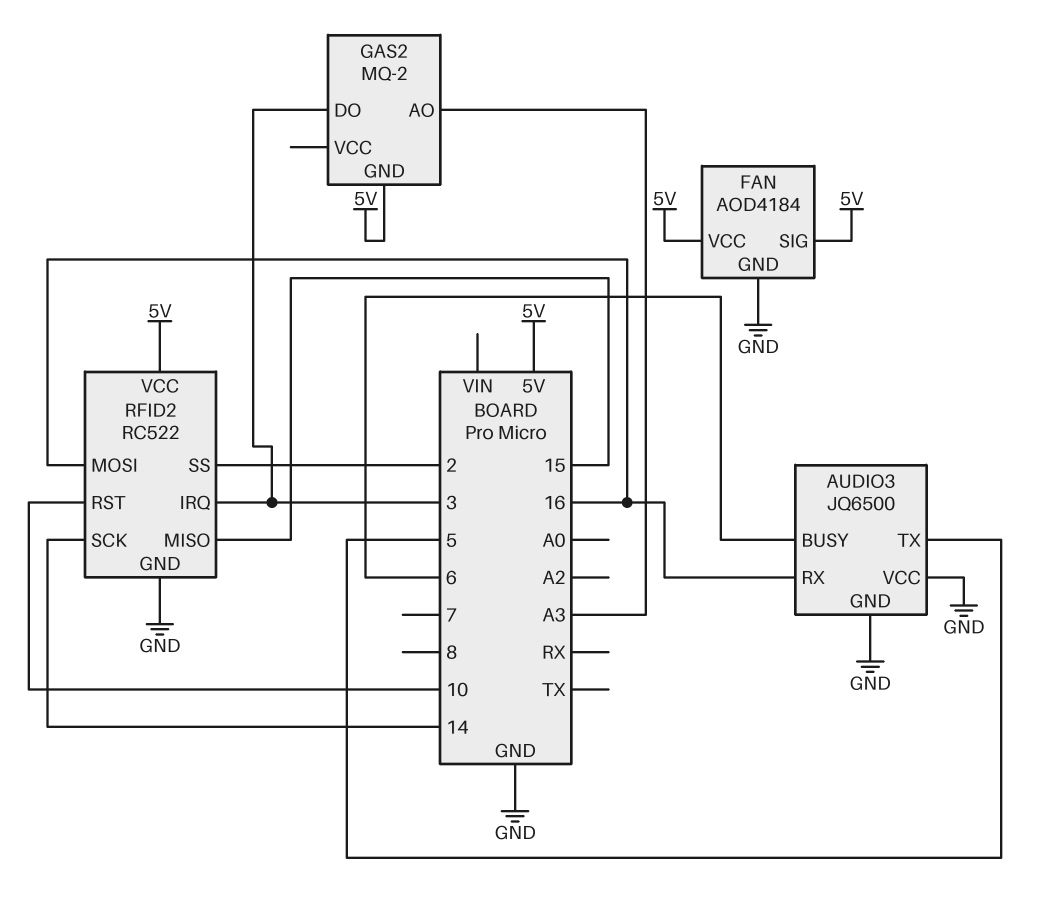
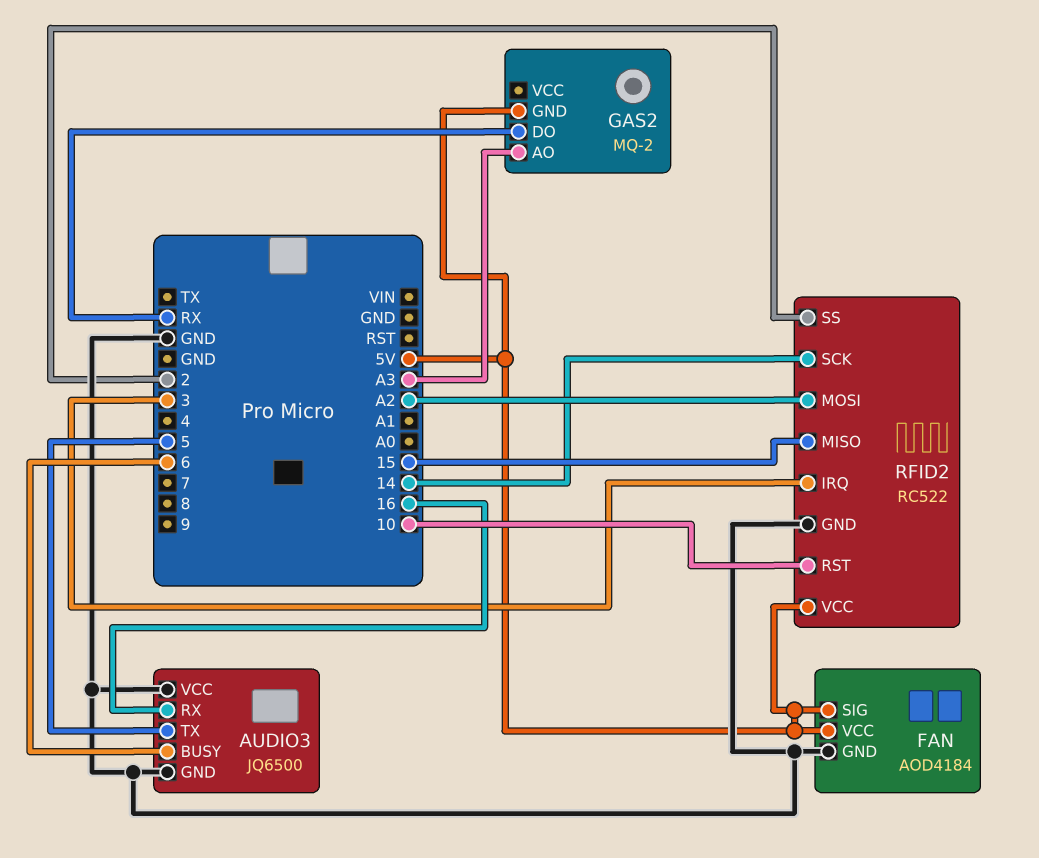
GAS2 pin DO: 3 -> RX
RFID2 pin MOSI: 16 -> A2

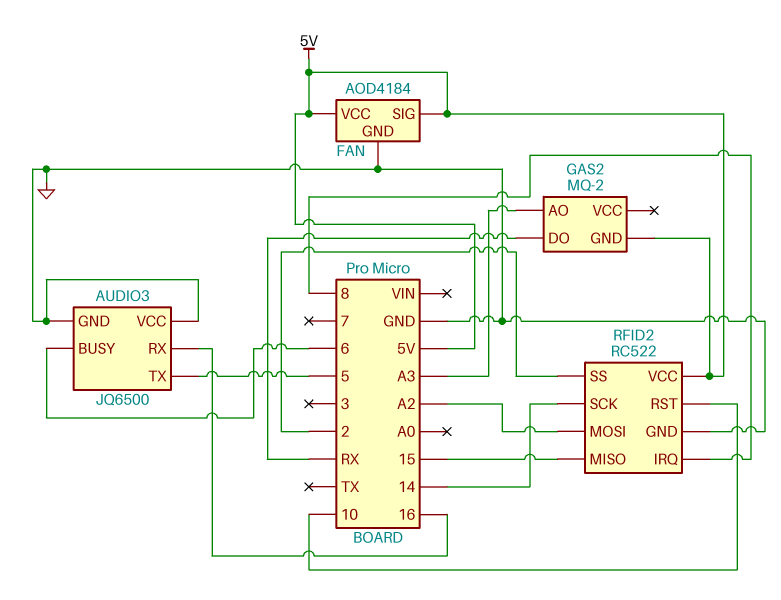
RFID2 pin IRQ: 3 -> 8

